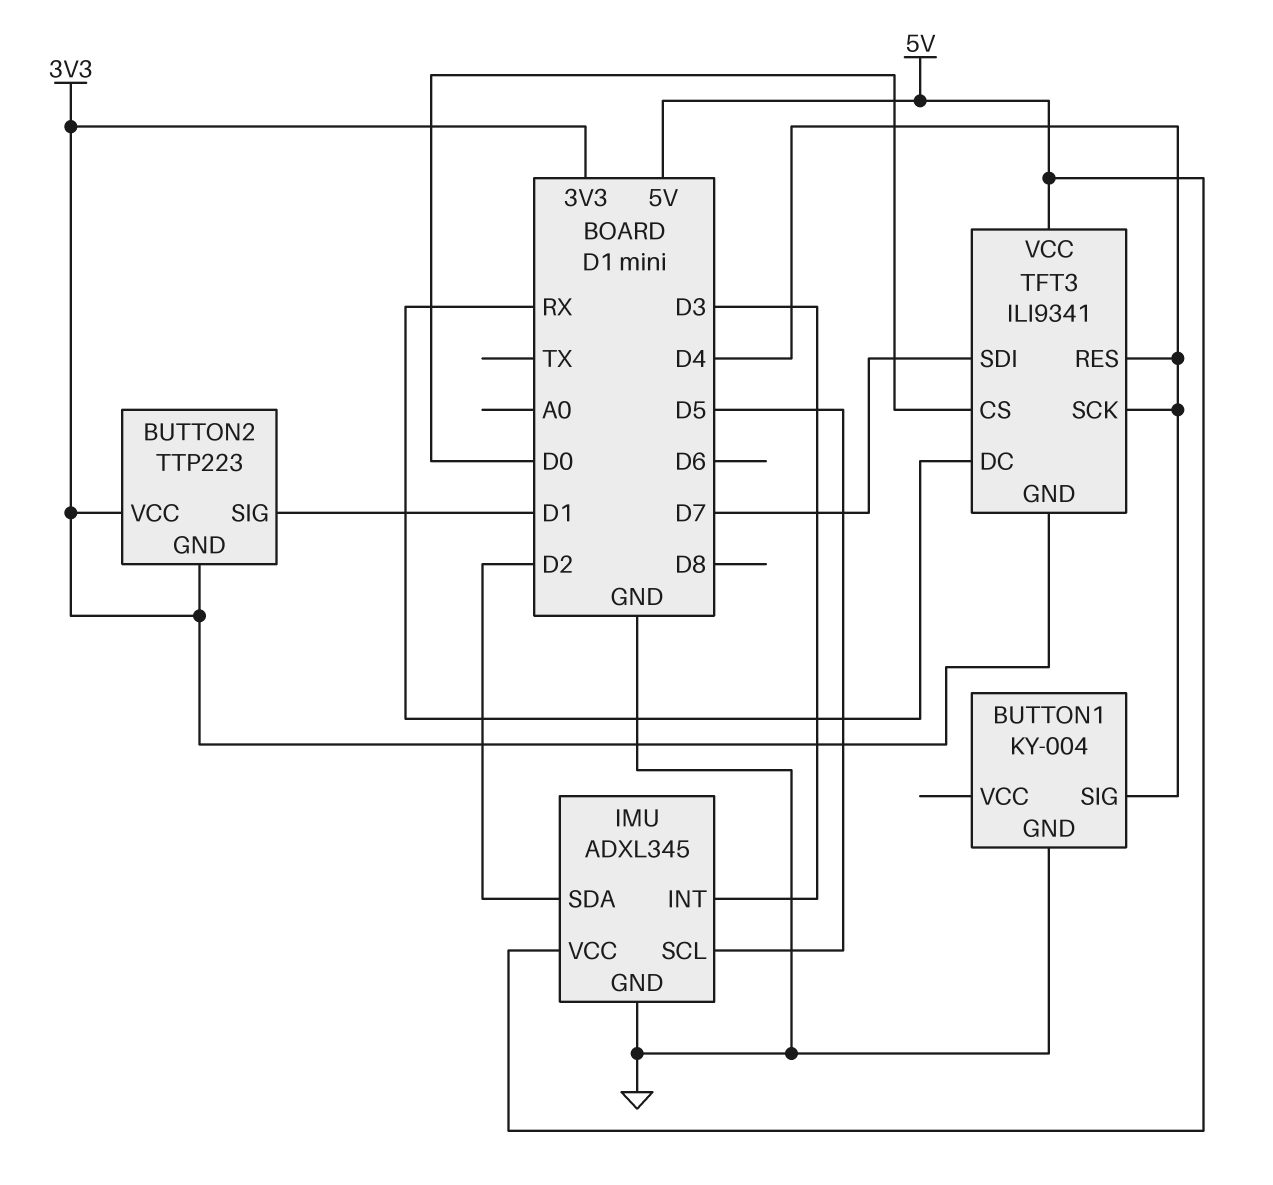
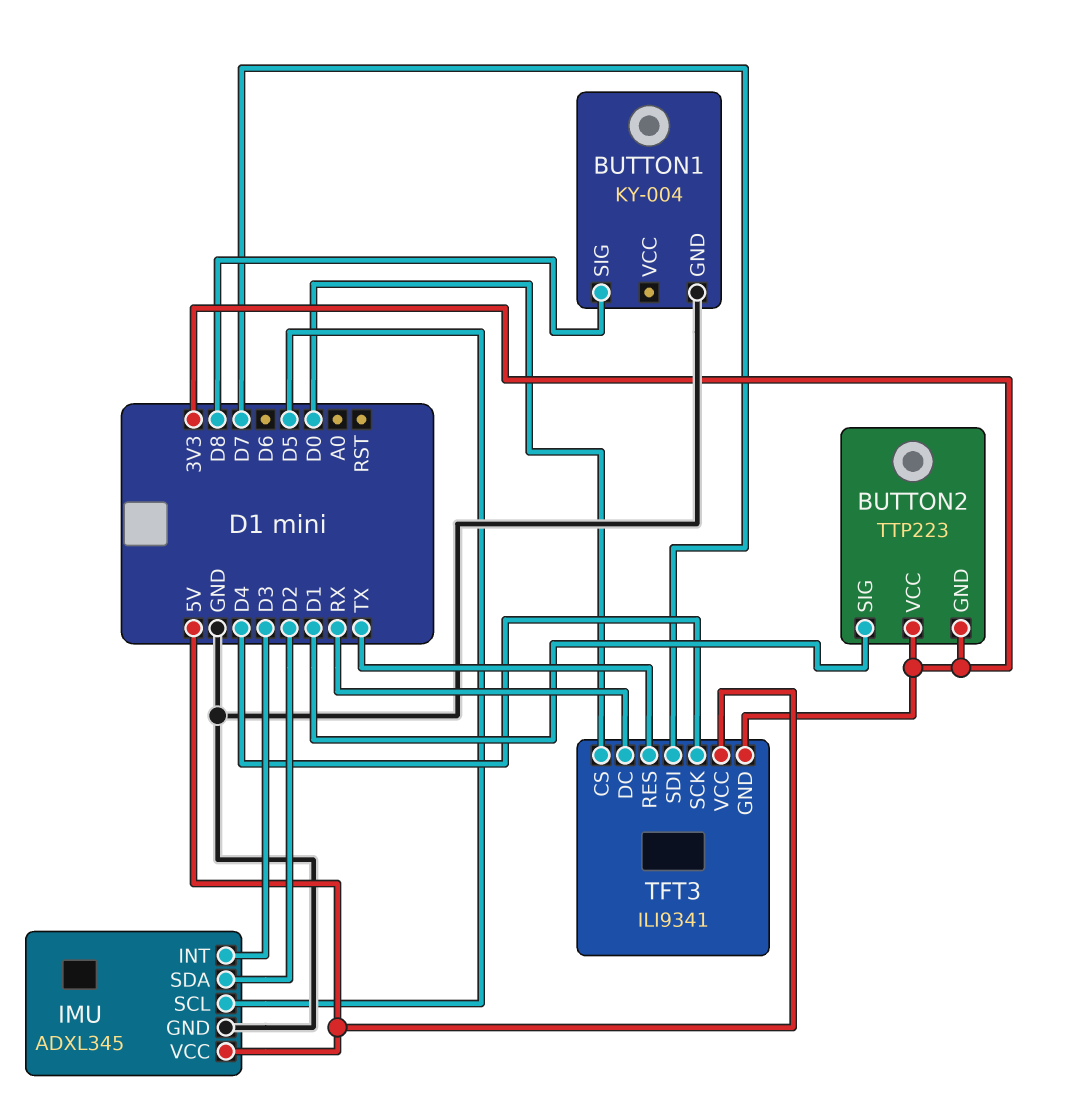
BUTTON1 pin SIG: D4 -> D8
TFT3 pin RES: D4 -> TX

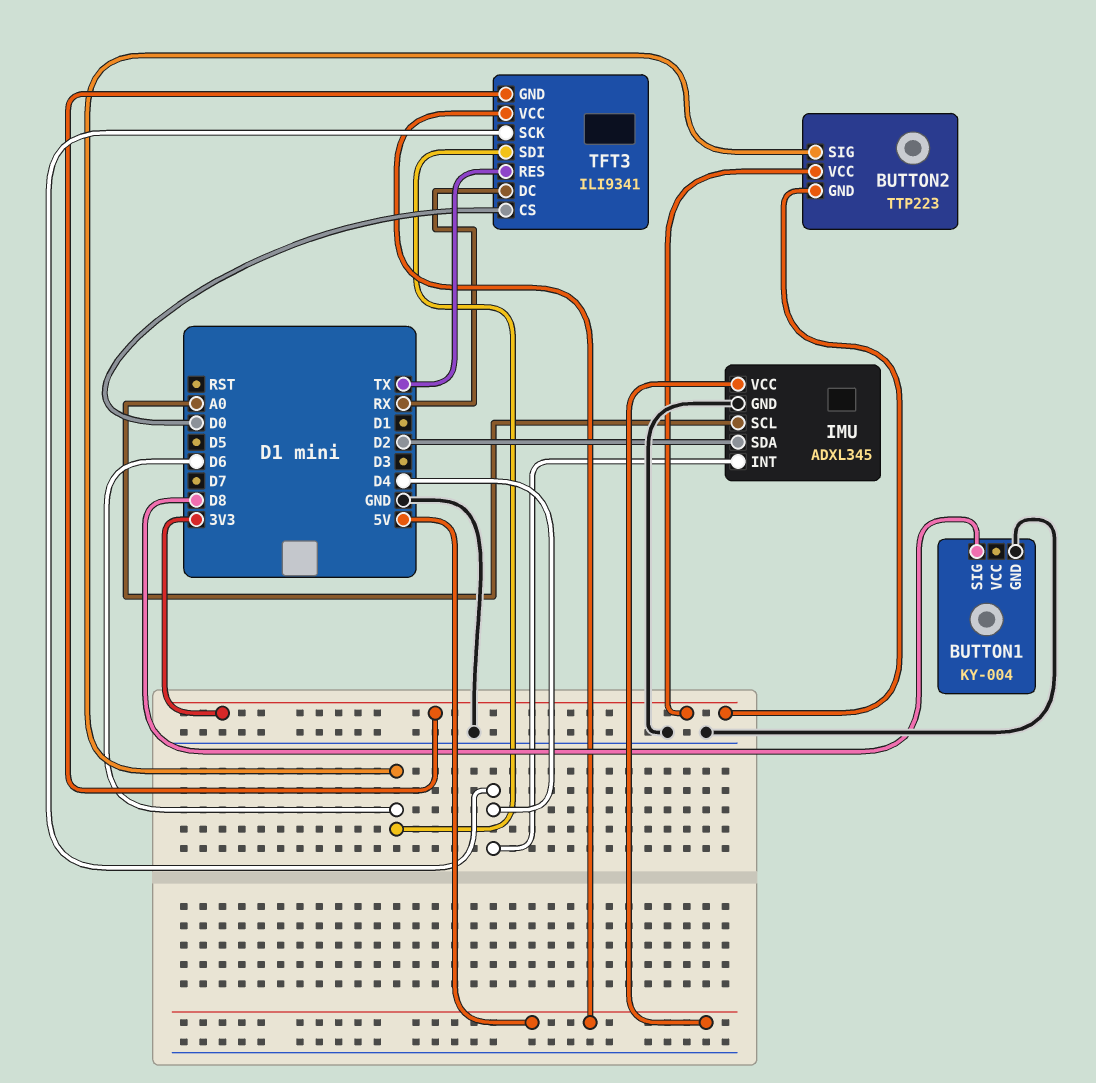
BUTTON2 pin SIG: D1 -> D6
IMU pin INT: D3 -> D4
IMU pin SCL: D5 -> A0
TFT3 pin SDI: D7 -> D6

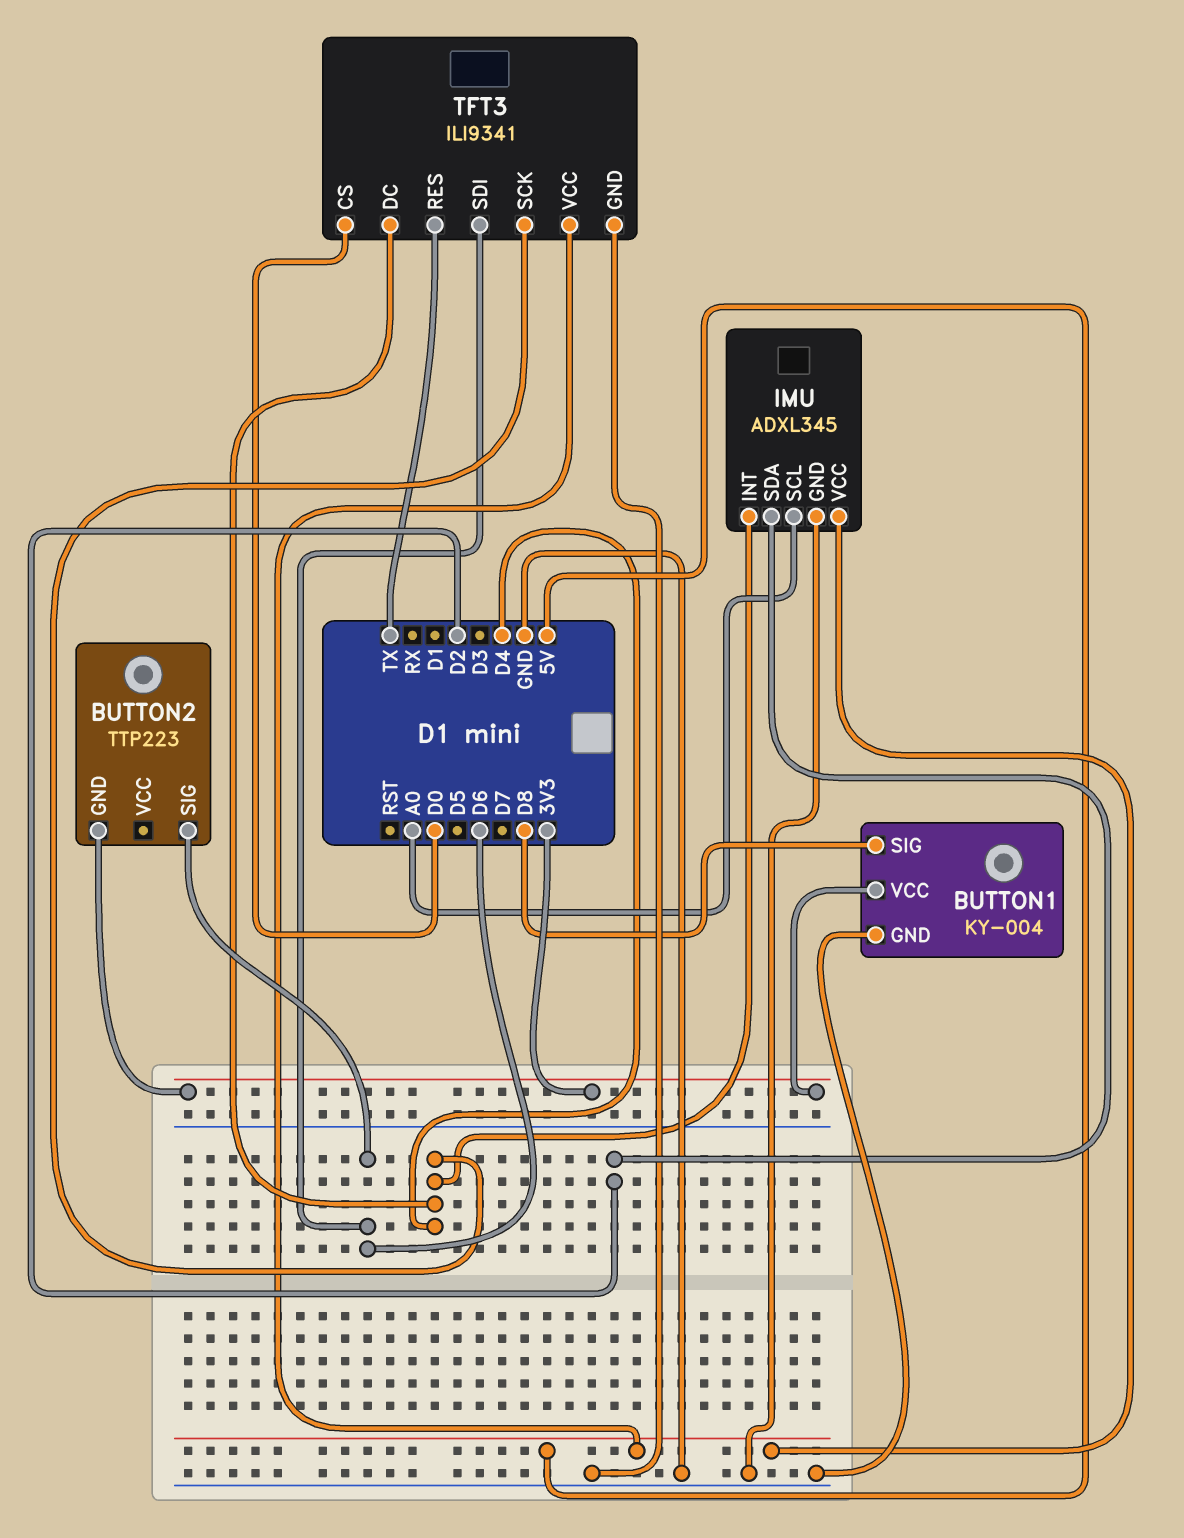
BUTTON1 pin VCC: none -> 3V3
BUTTON2 pin VCC: 3V3 -> none
TFT3 pin DC: RX -> D4
TFT3 pin GND: 3V3 -> GND

